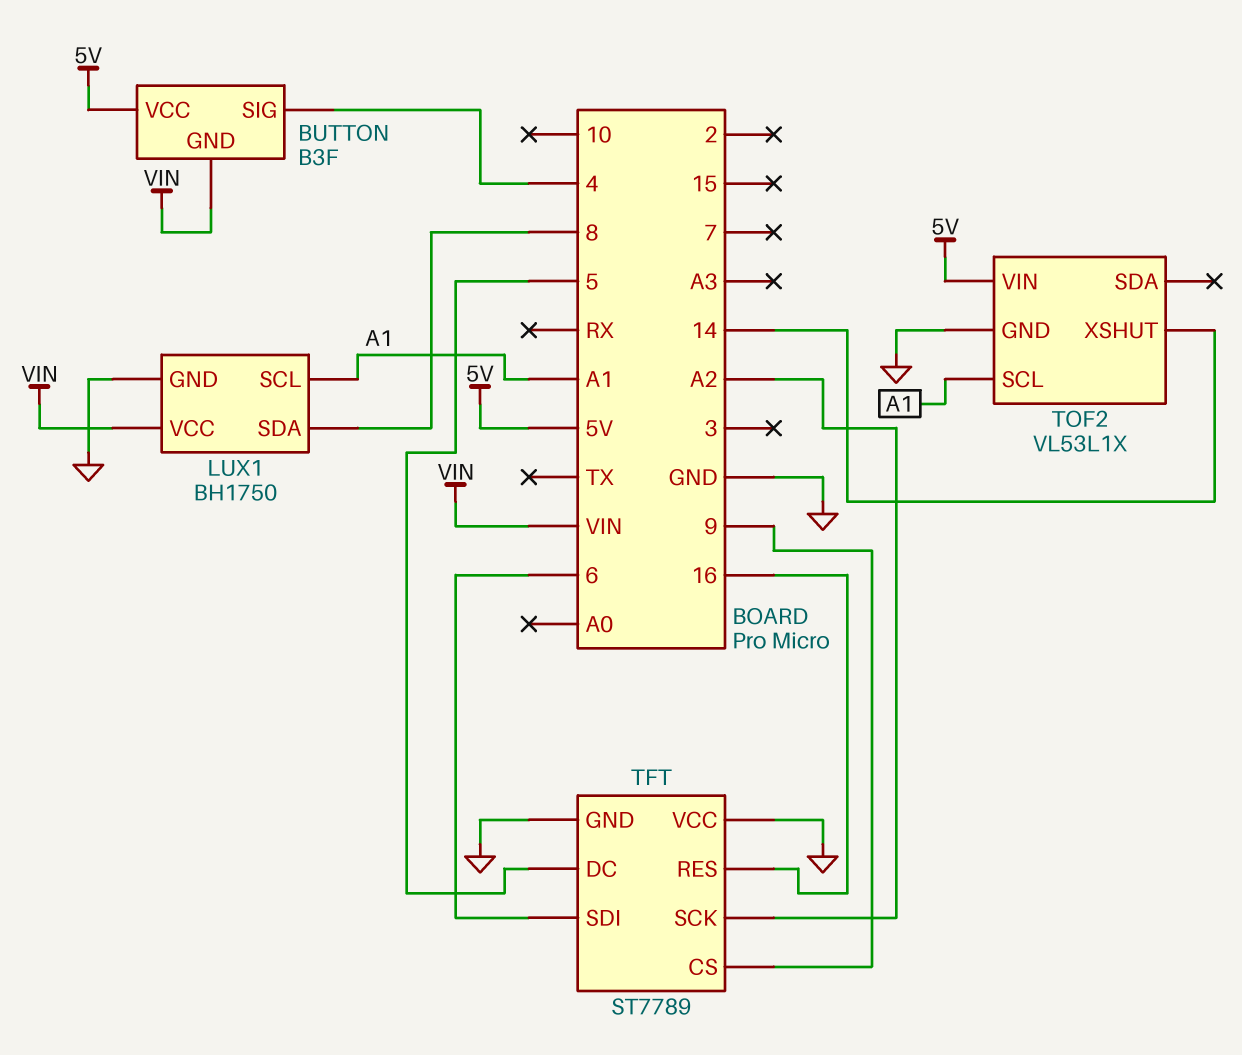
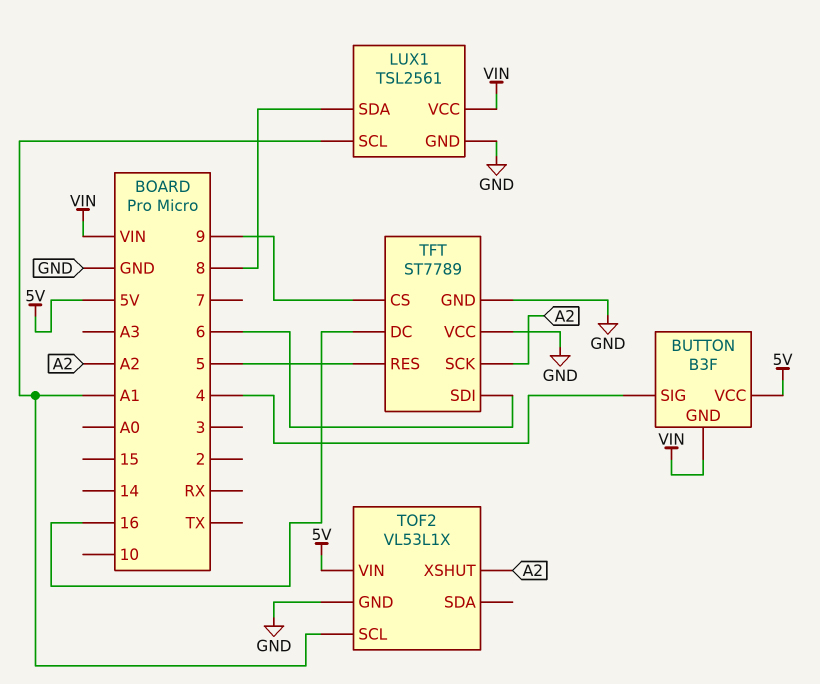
LUX1: BH1750 -> TSL2561
TFT pin DC: 5 -> 16
TFT pin RES: 16 -> 5
TOF2 pin XSHUT: 14 -> A2

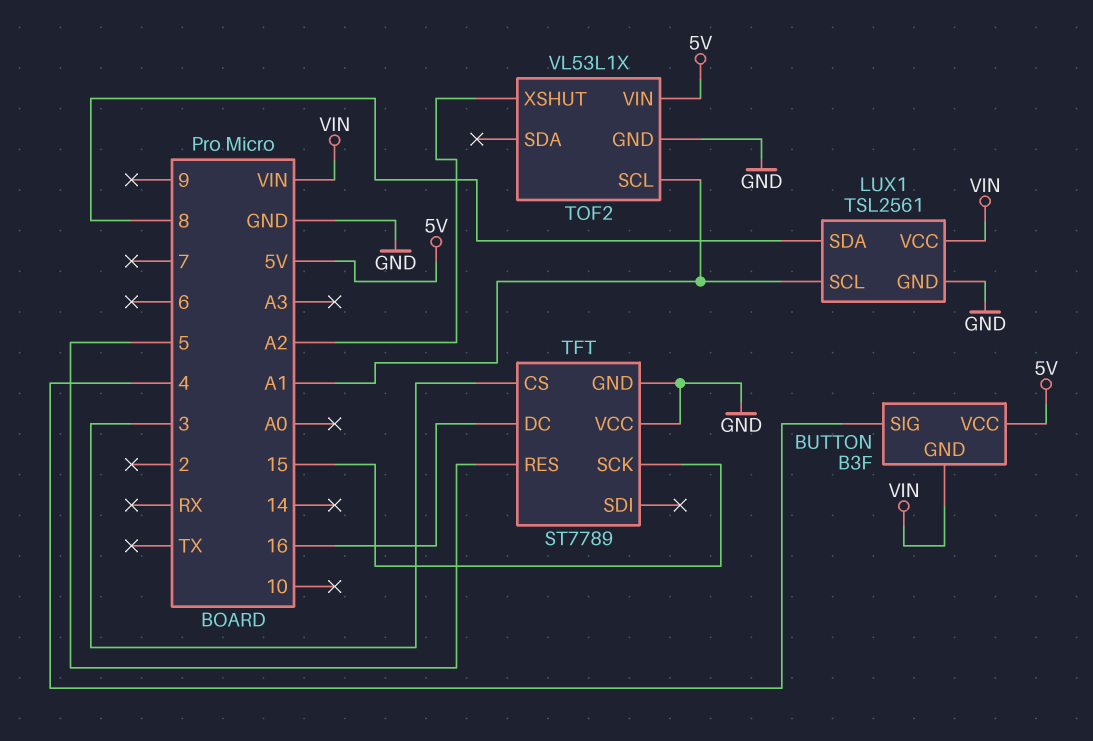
TFT pin CS: 9 -> 3
TFT pin SCK: A2 -> 15
TFT pin SDI: 6 -> none

